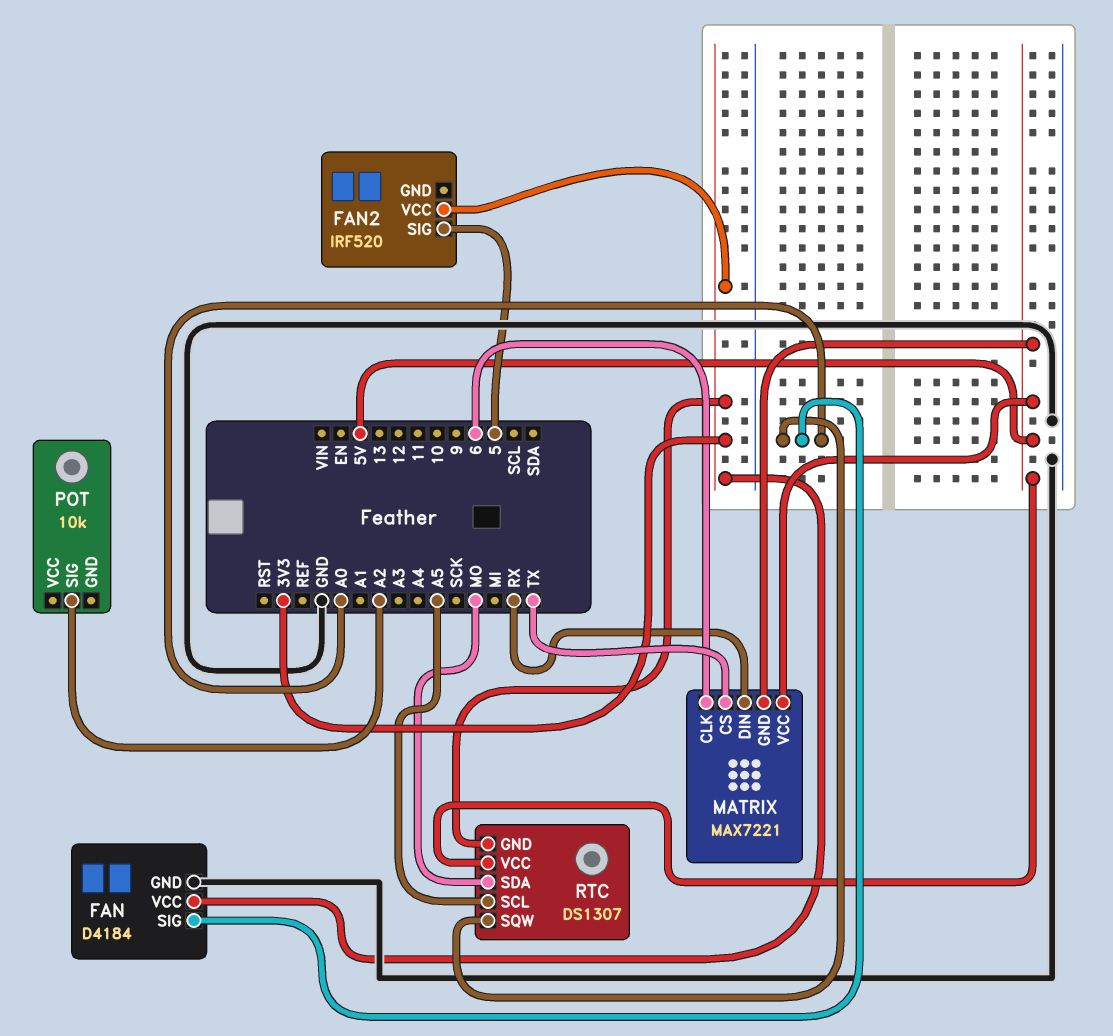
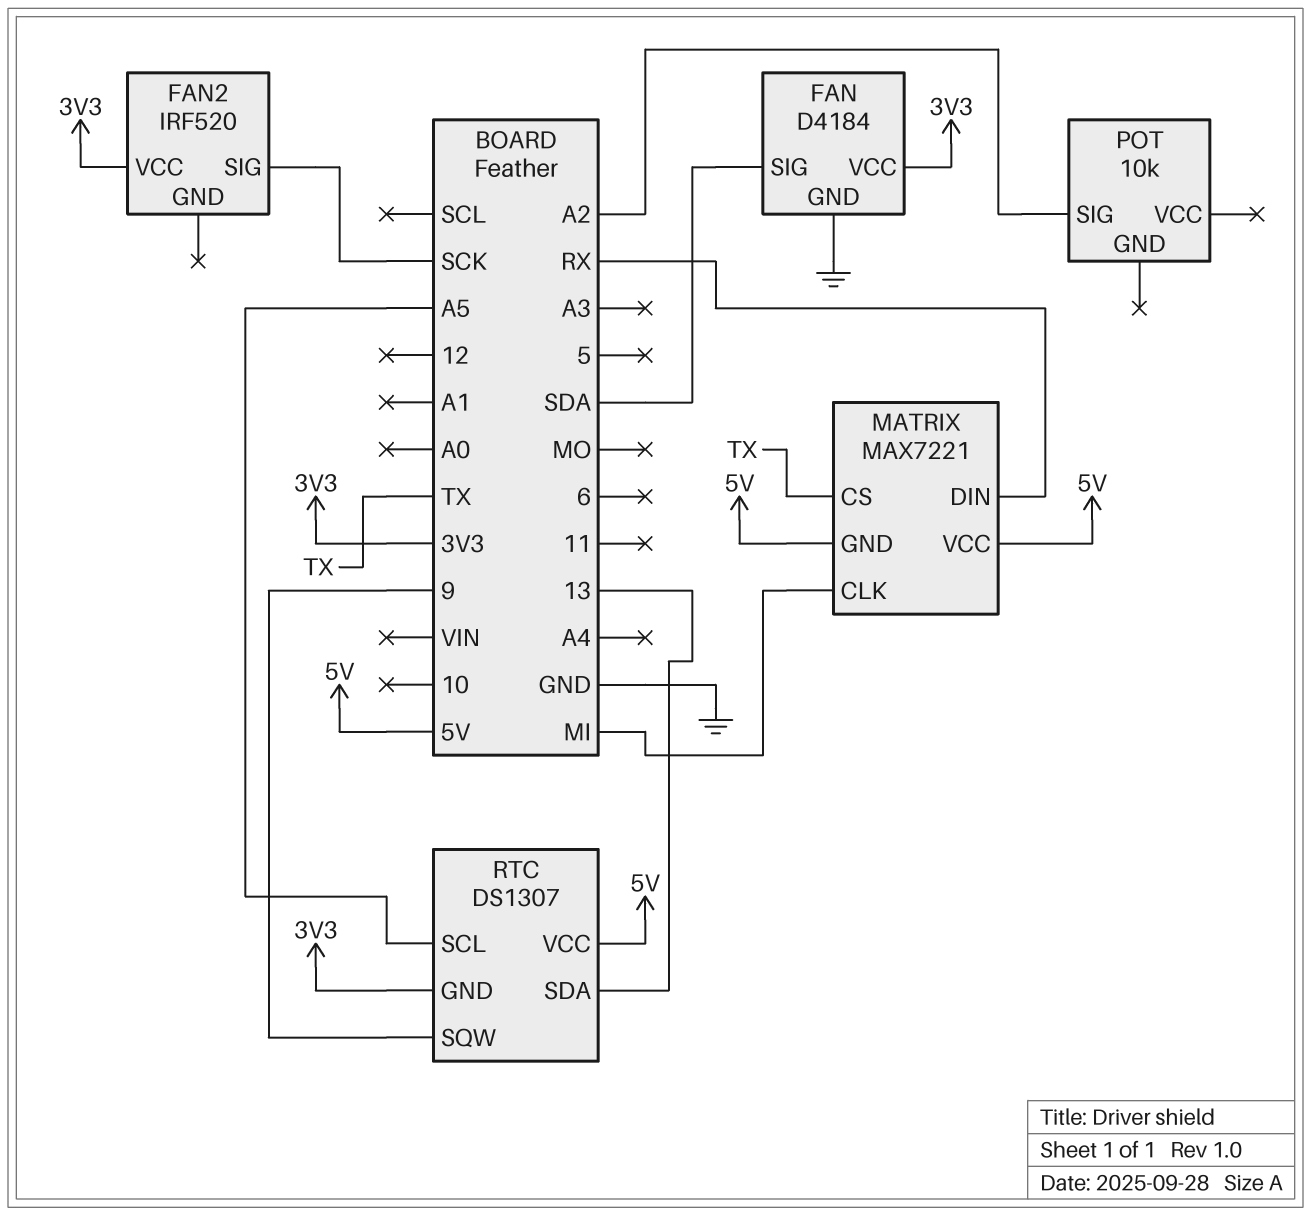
FAN pin SIG: A0 -> SDA
FAN2 pin SIG: 5 -> SCK
MATRIX pin CLK: 6 -> MI
RTC pin SDA: MO -> 13
RTC pin SQW: A0 -> 9

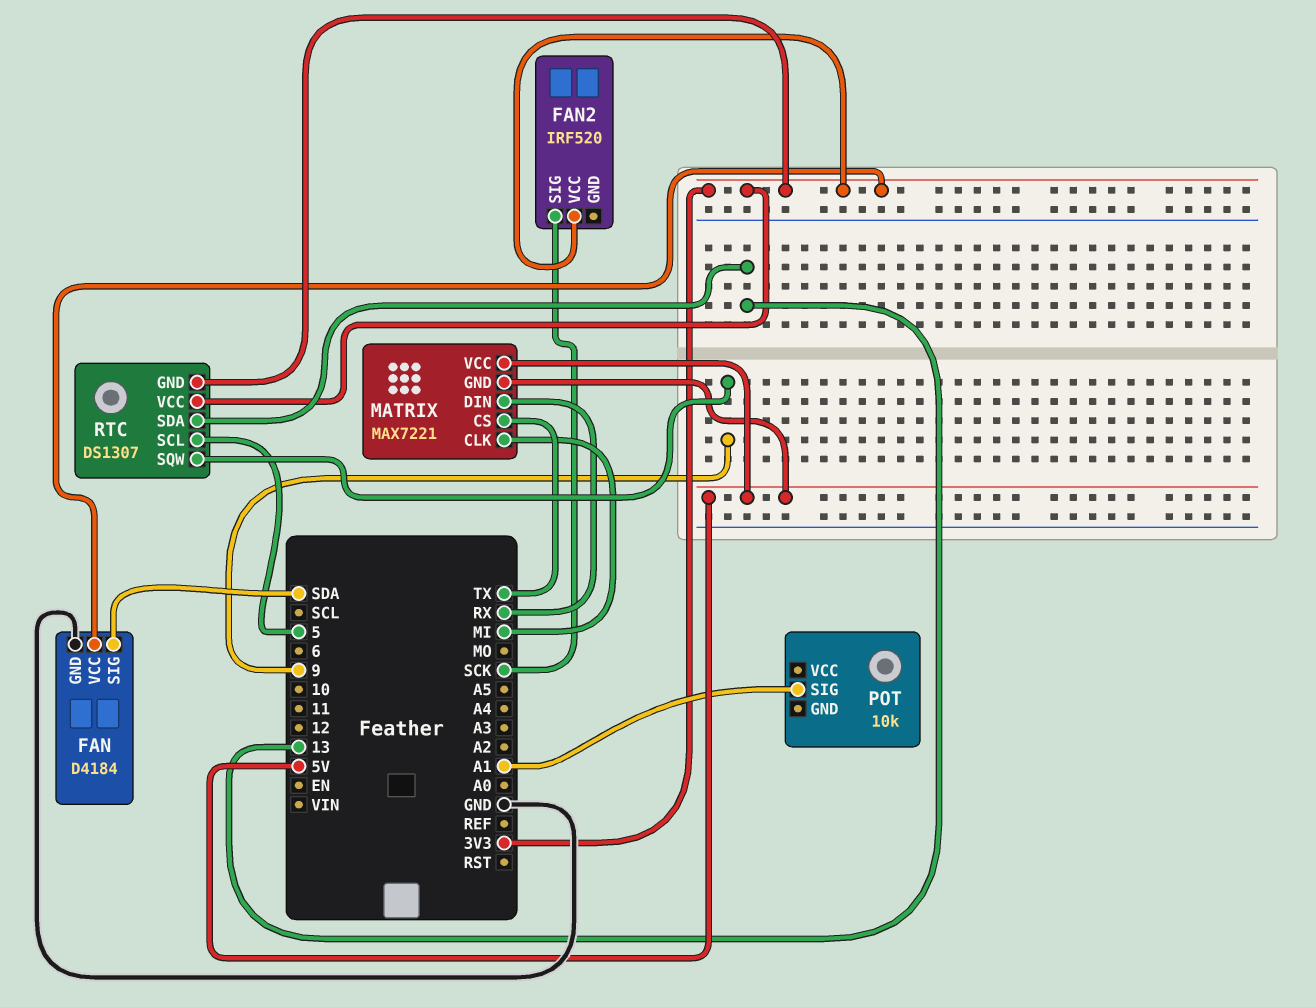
POT pin SIG: A2 -> A1
RTC pin SCL: A5 -> 5
RTC pin VCC: 5V -> 3V3

